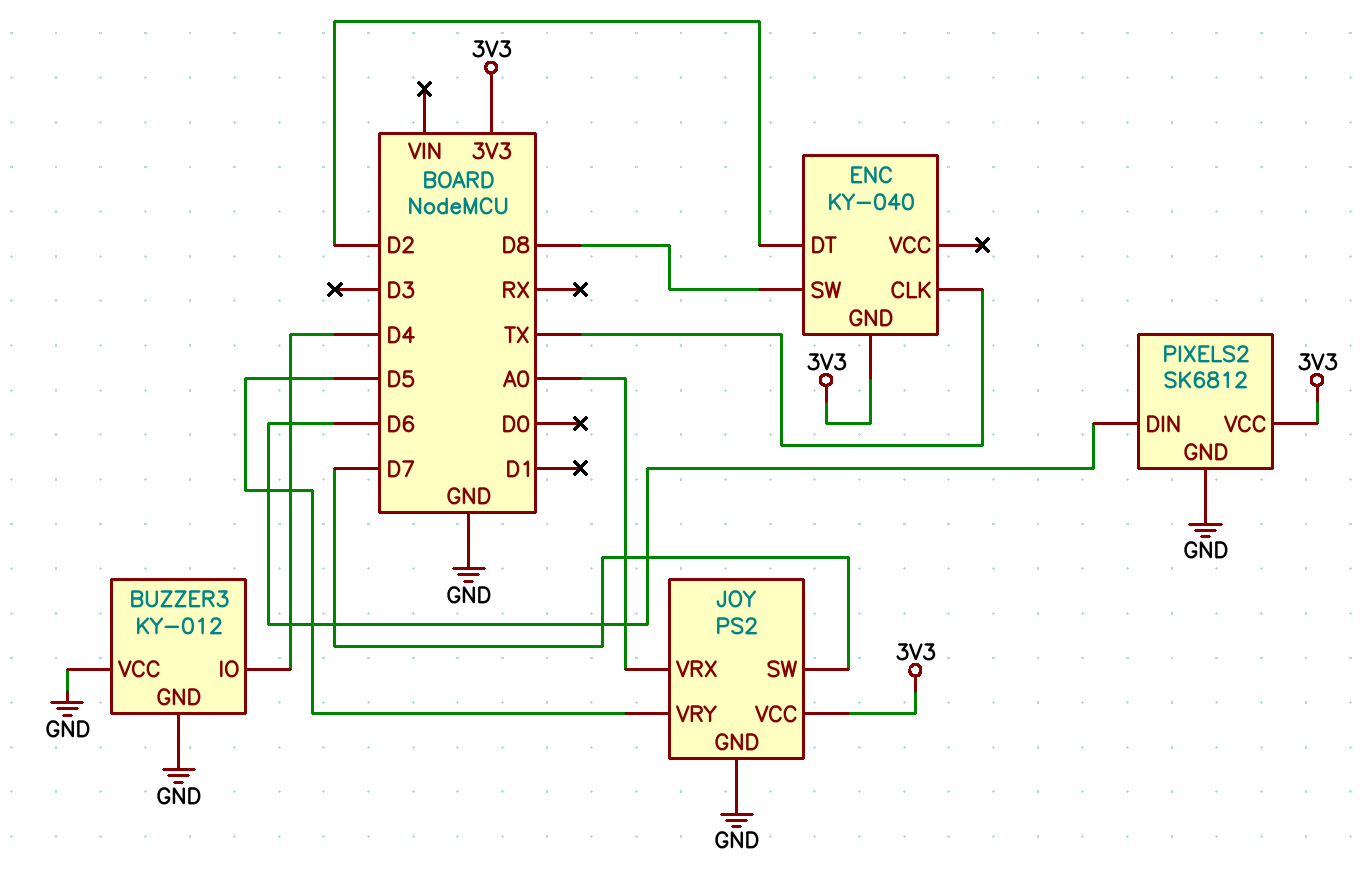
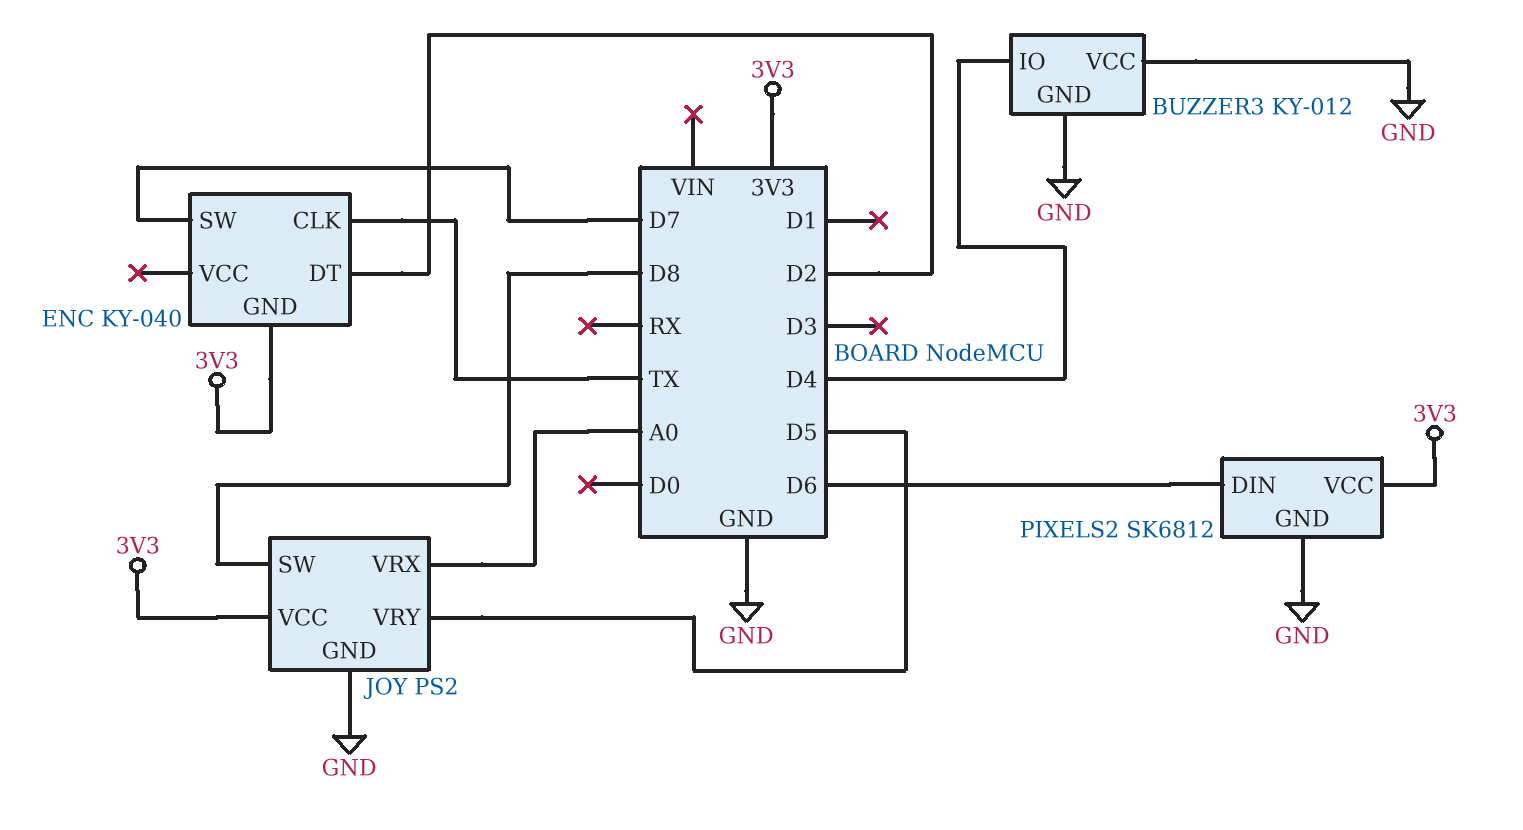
ENC pin SW: D8 -> D7
JOY pin SW: D7 -> D8

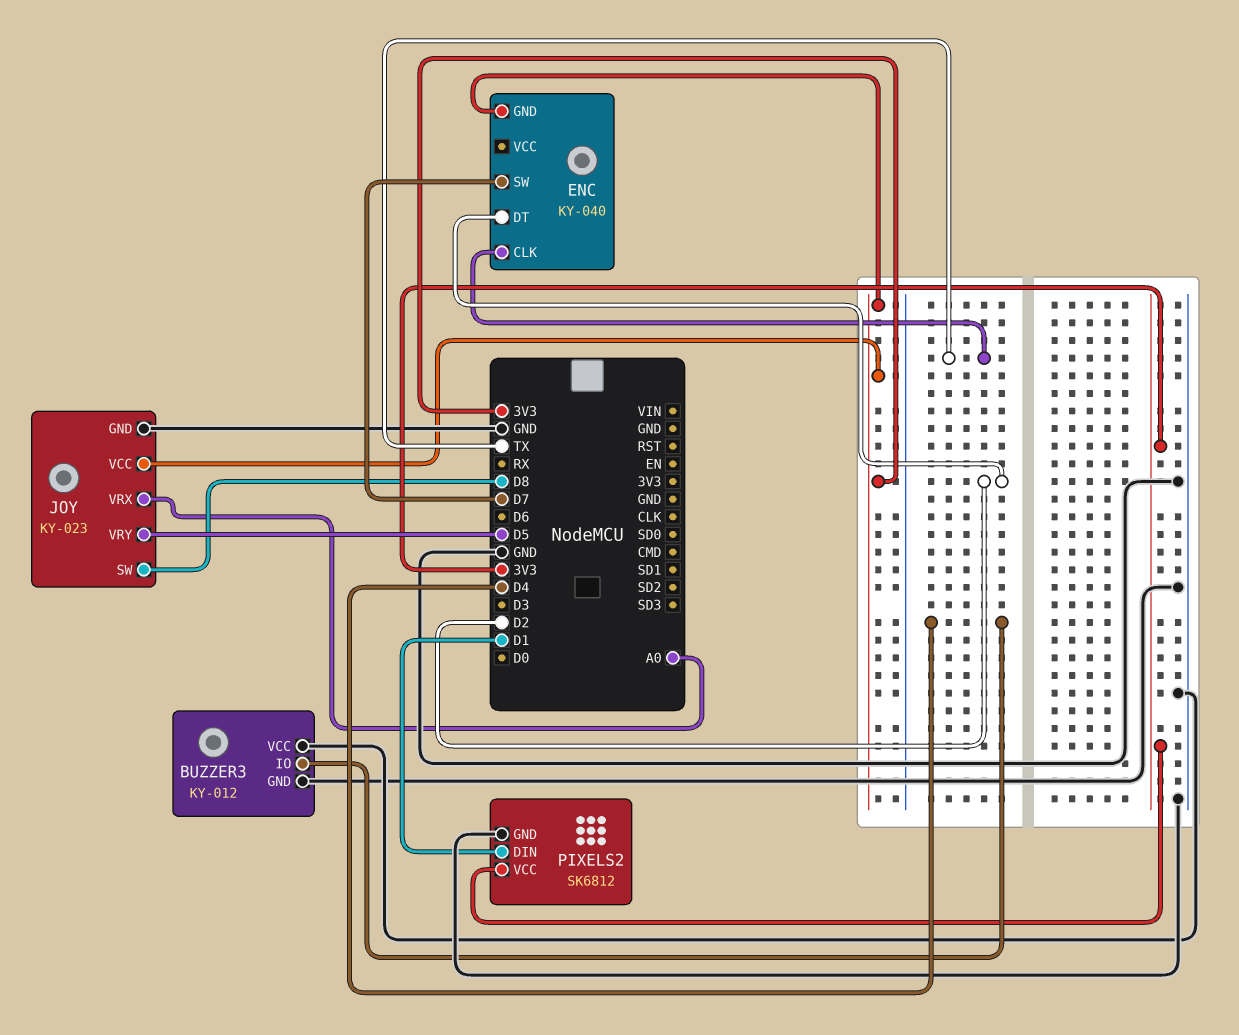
JOY: PS2 -> KY-023
PIXELS2 pin DIN: D6 -> D1

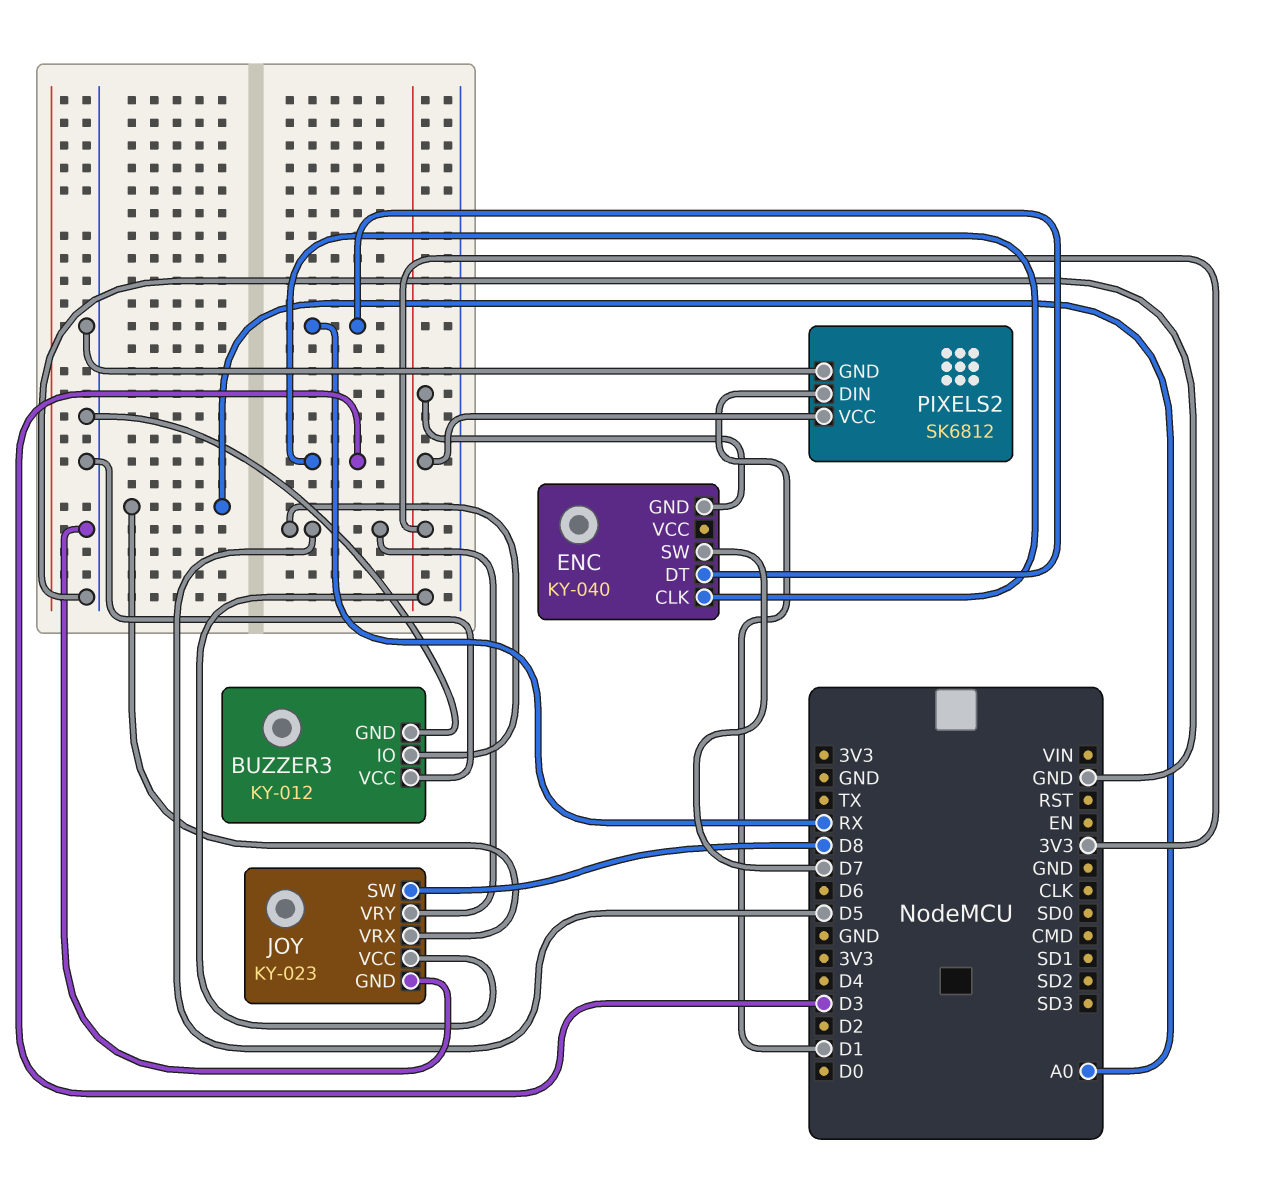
BUZZER3 pin IO: D4 -> D5
ENC pin CLK: TX -> D3
ENC pin DT: D2 -> RX

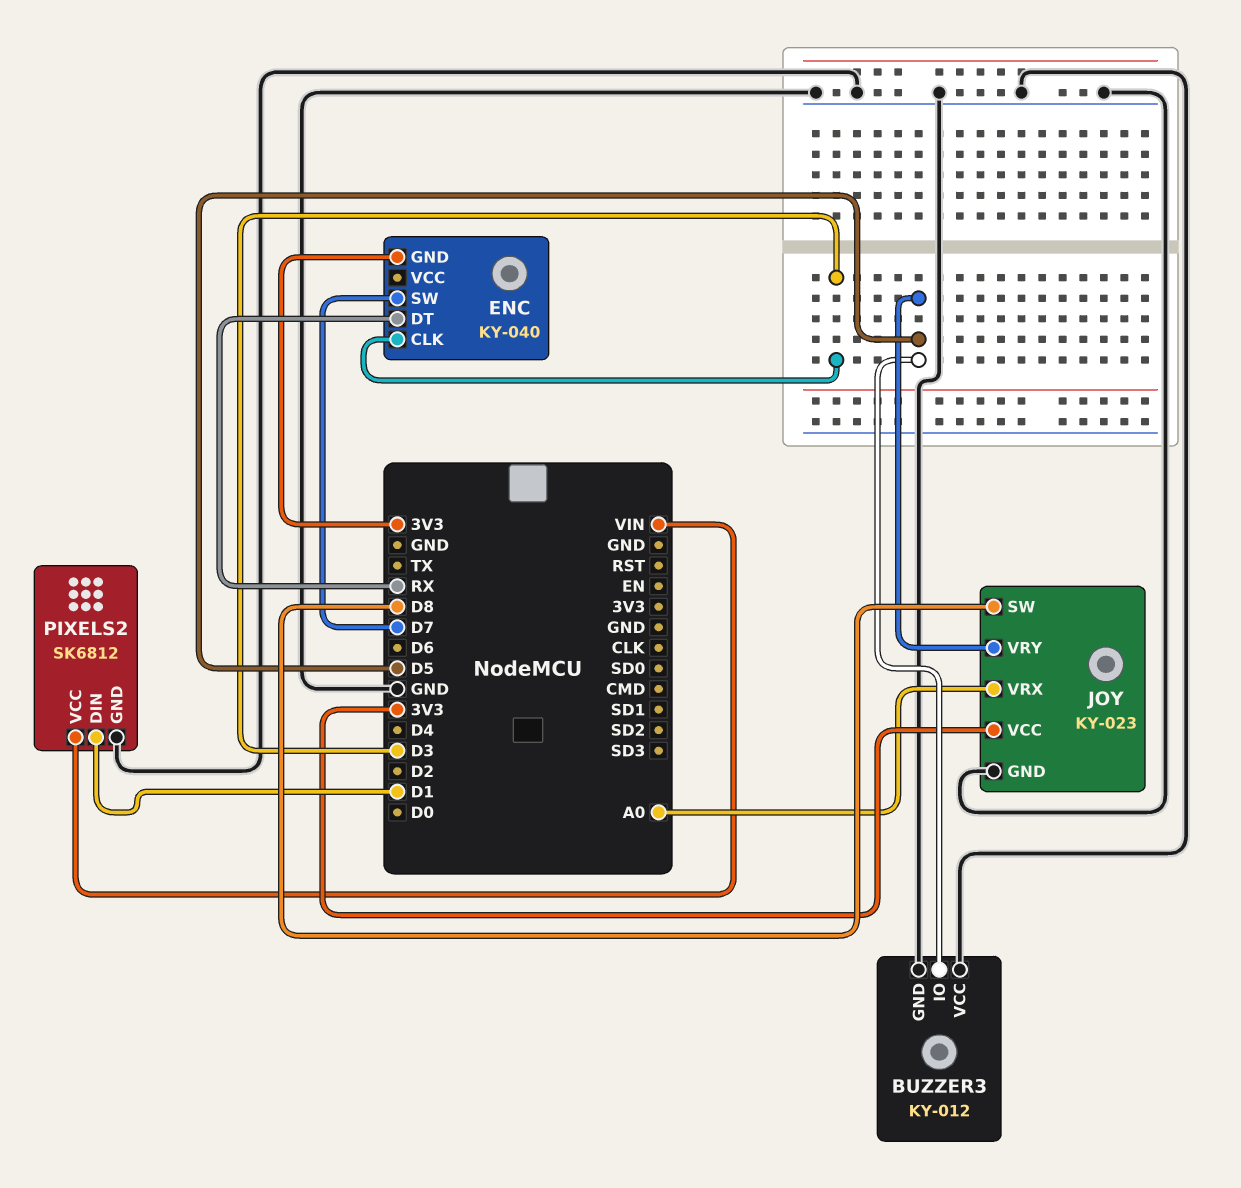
PIXELS2 pin VCC: 3V3 -> VIN

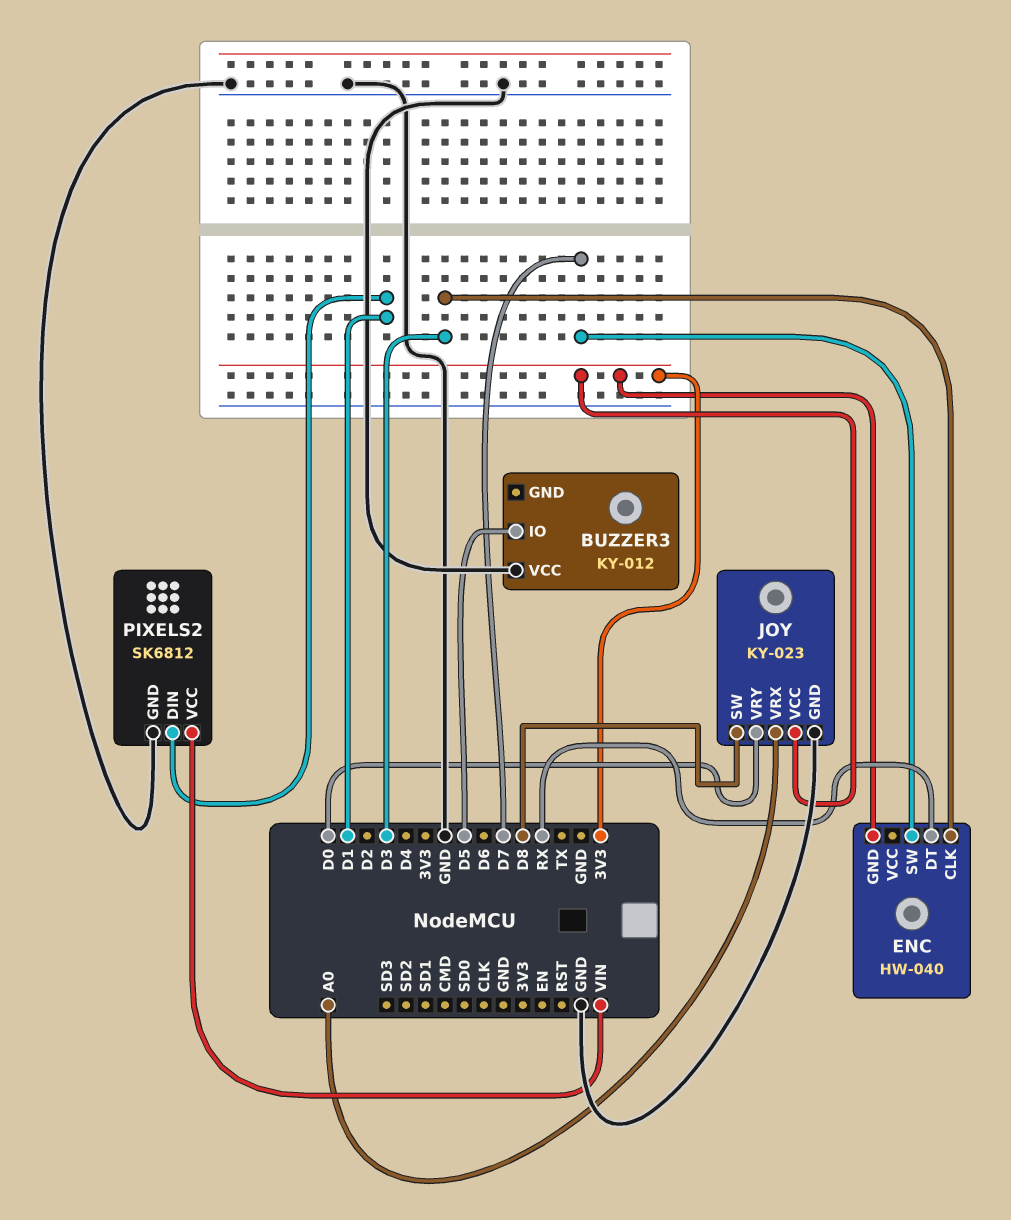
BUZZER3 pin GND: GND -> none
ENC: KY-040 -> HW-040
JOY pin VRY: D5 -> D0

